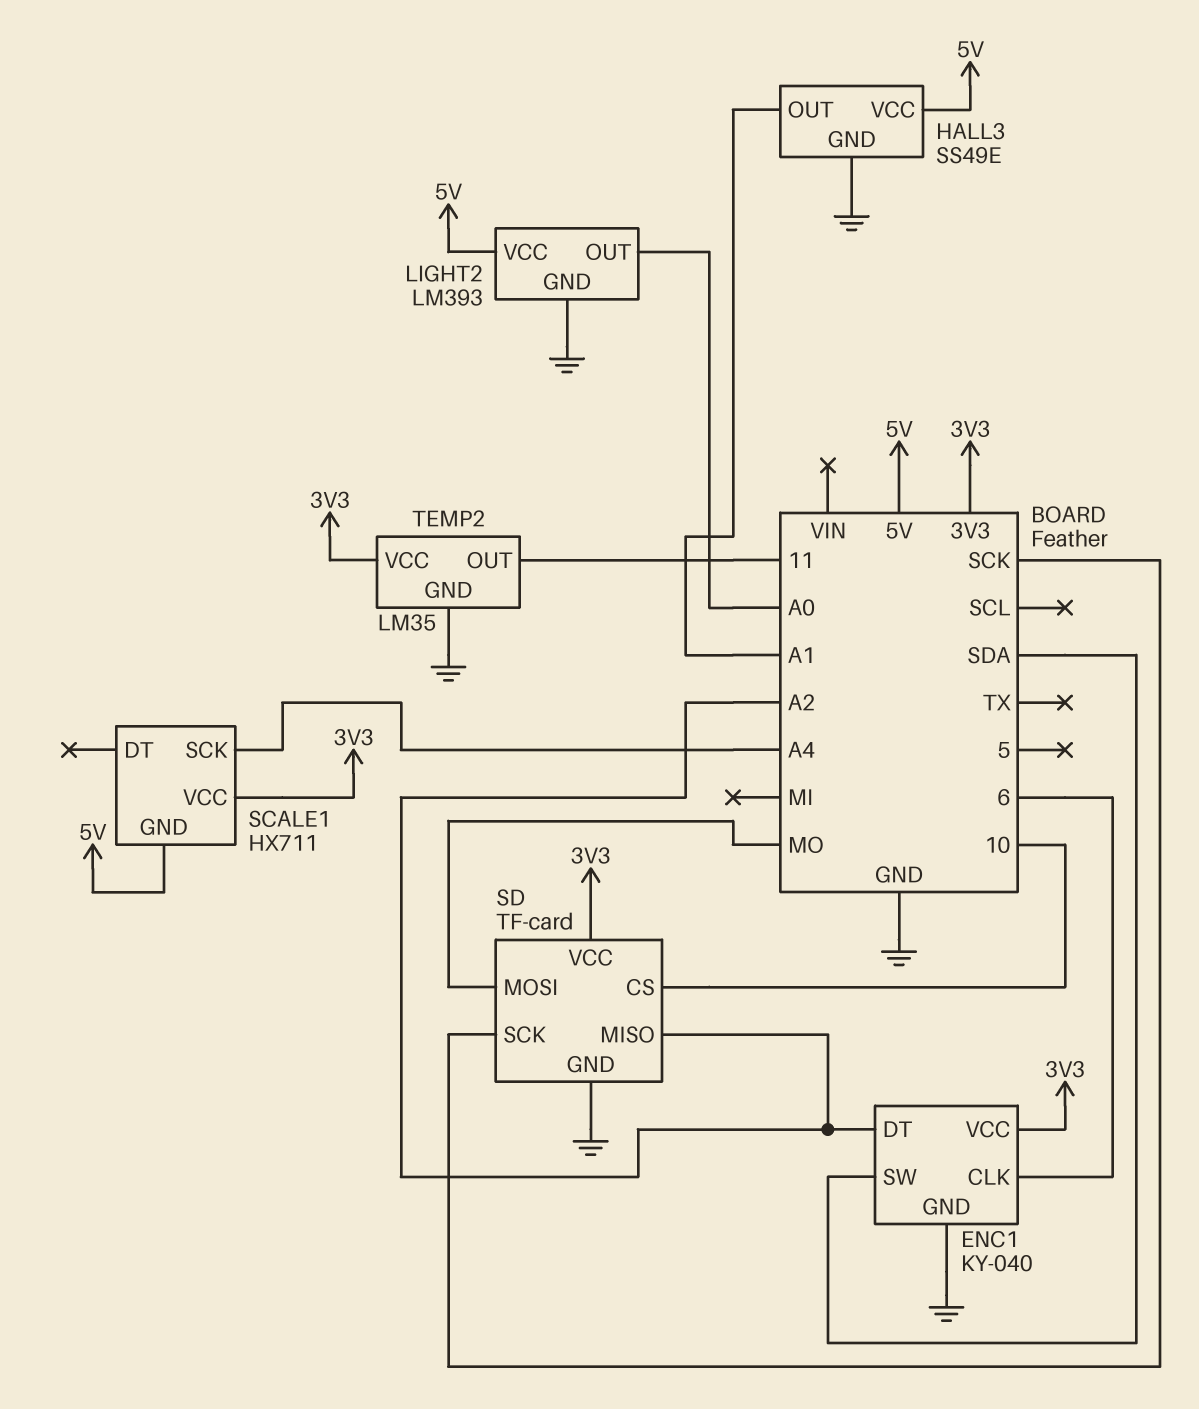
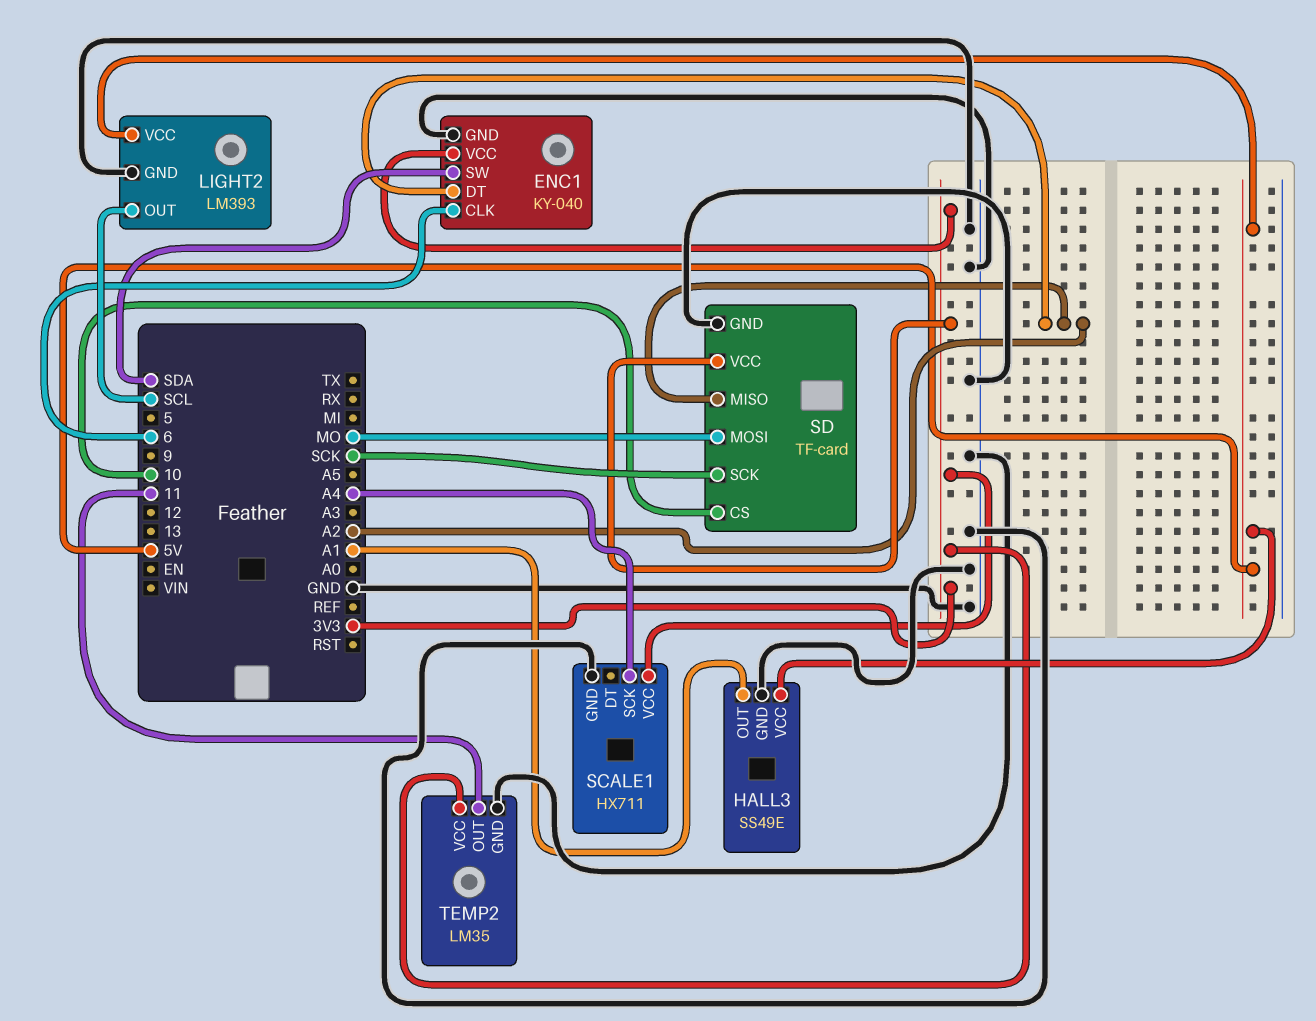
LIGHT2 pin OUT: A0 -> SCL
SCALE1 pin GND: 5V -> GND

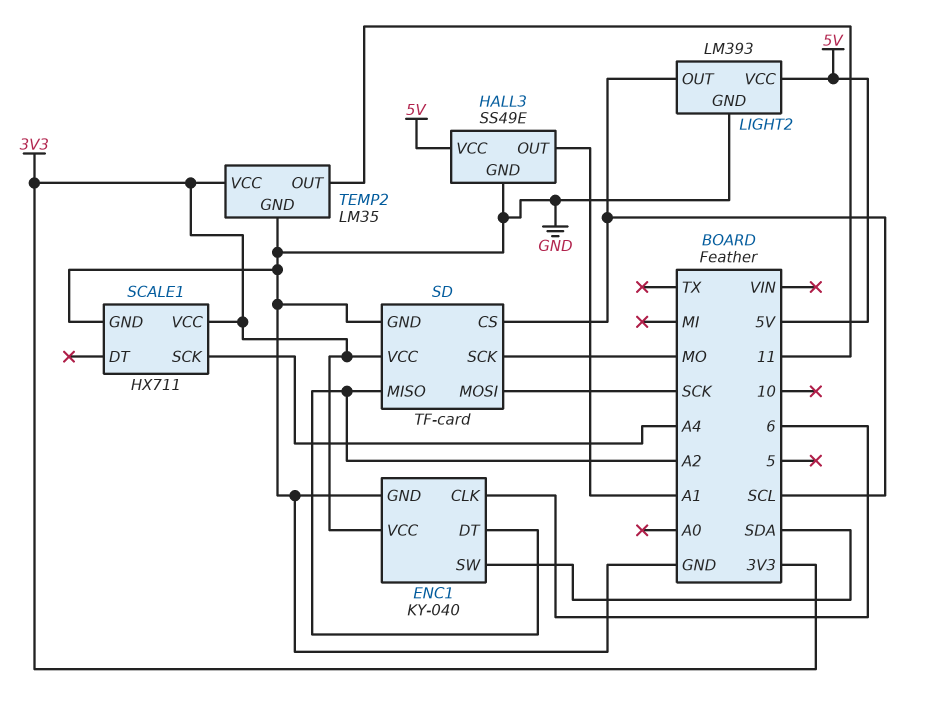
SD pin CS: 10 -> SCL
SD pin MOSI: MO -> SCK
SD pin SCK: SCK -> MO

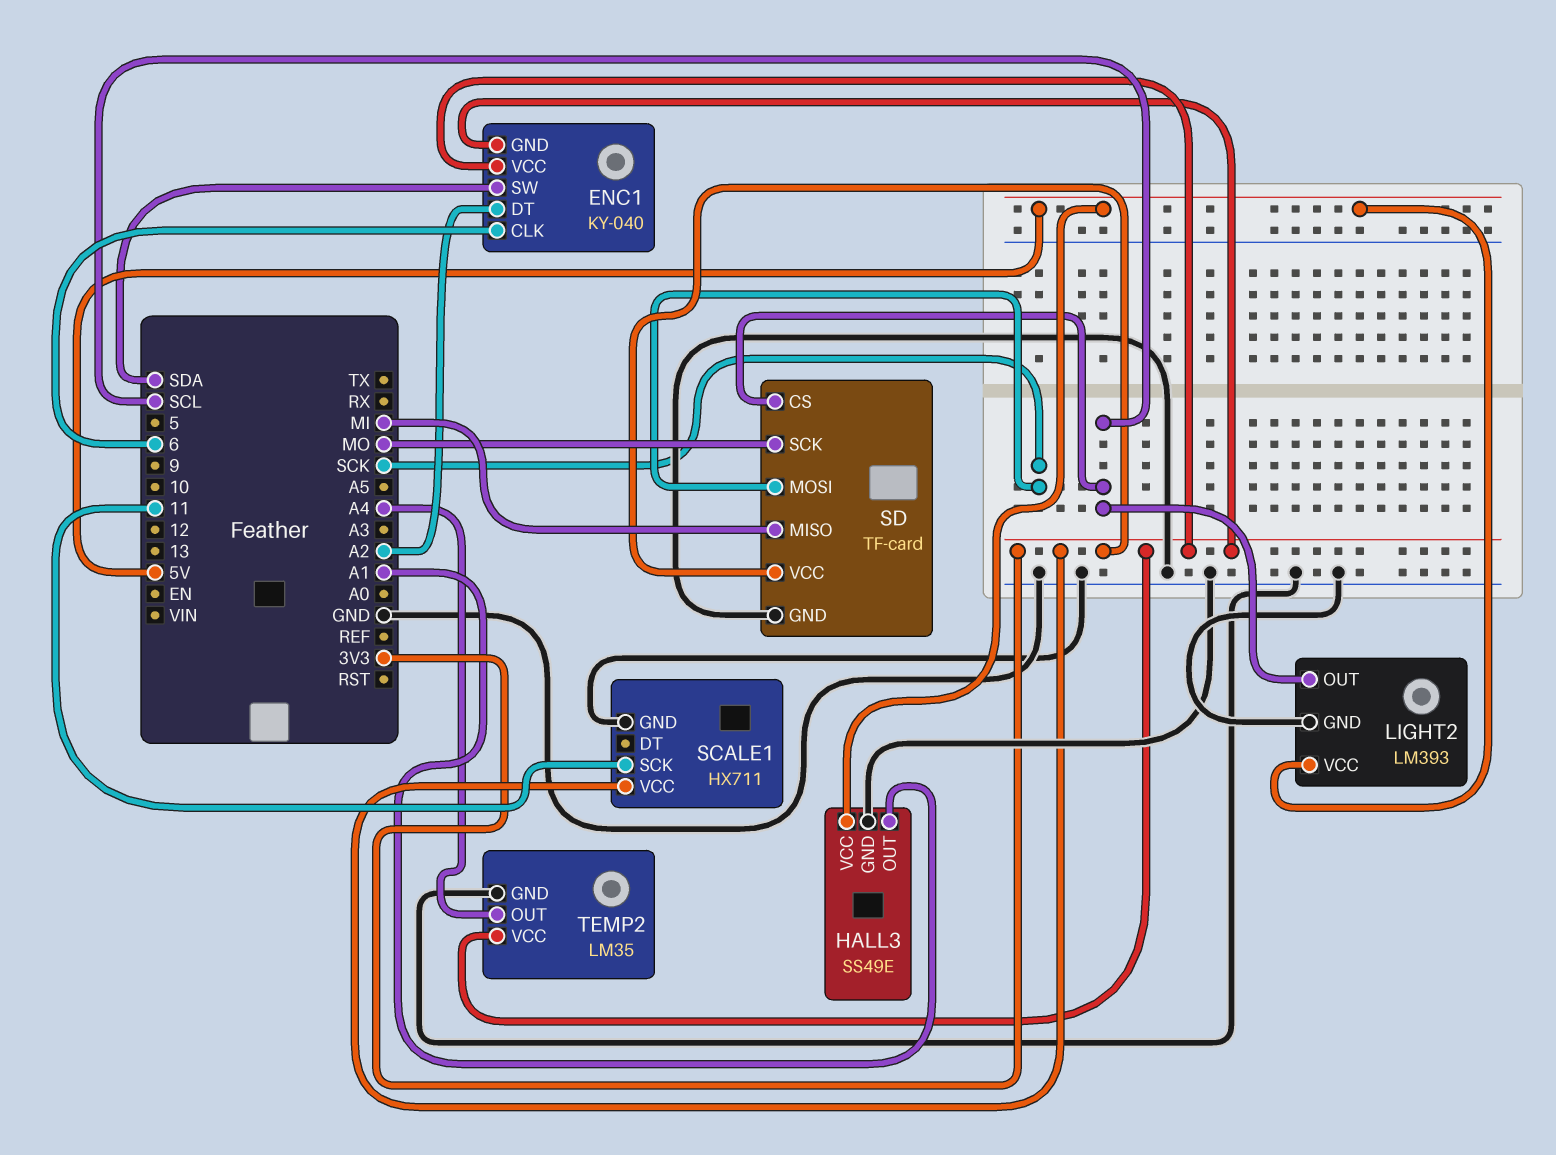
ENC1 pin GND: GND -> 3V3
SCALE1 pin SCK: A4 -> 11
SD pin MISO: A2 -> MI
TEMP2 pin OUT: 11 -> A4

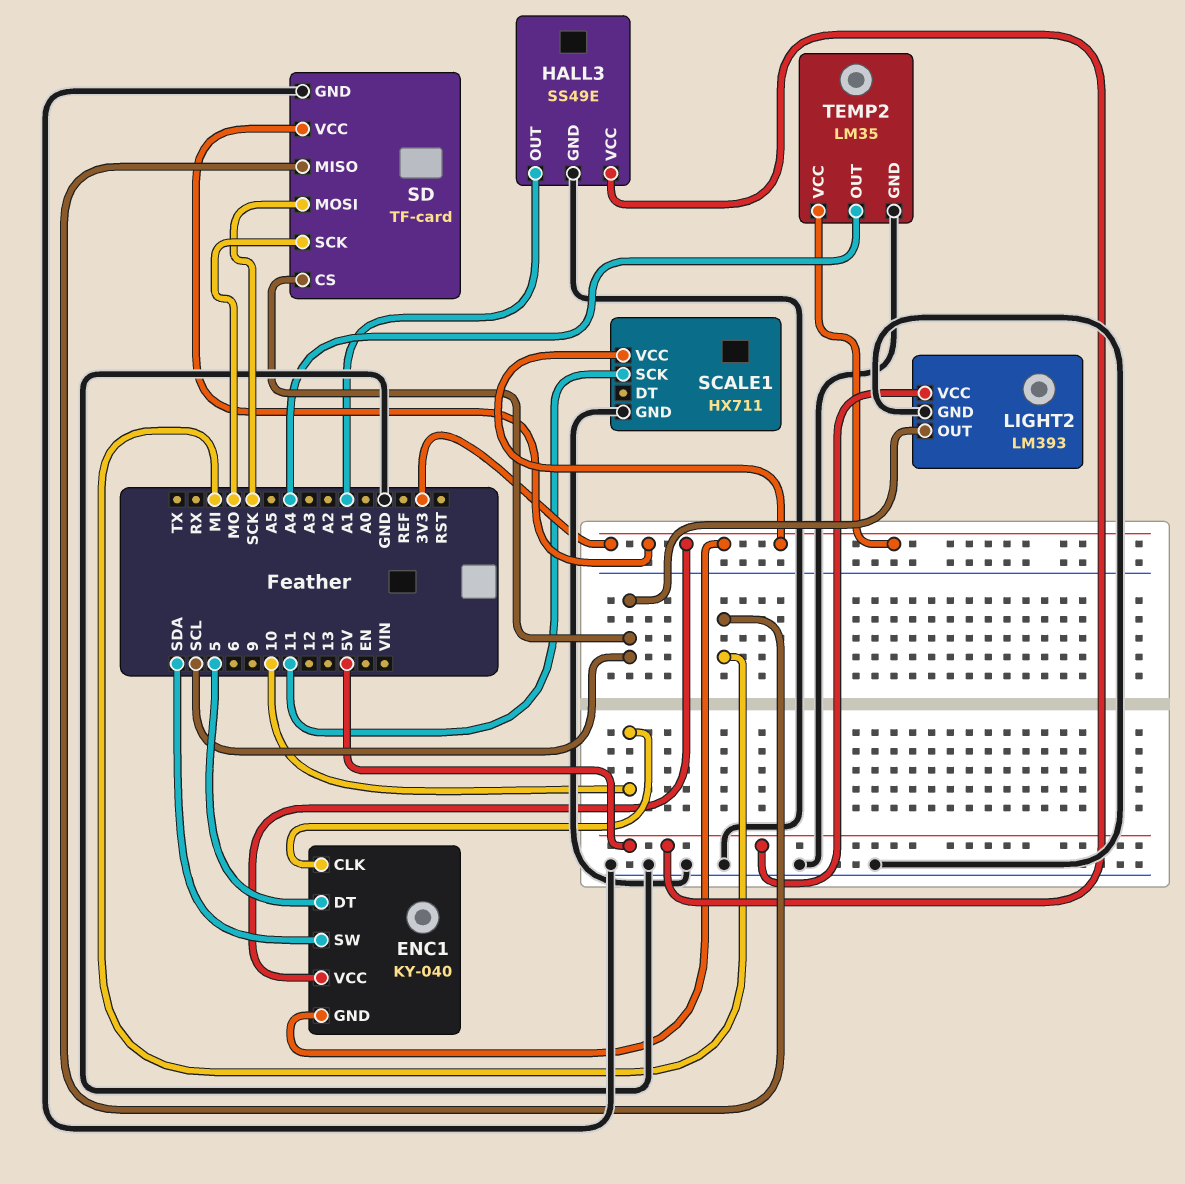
ENC1 pin CLK: 6 -> 10
ENC1 pin DT: A2 -> 5

